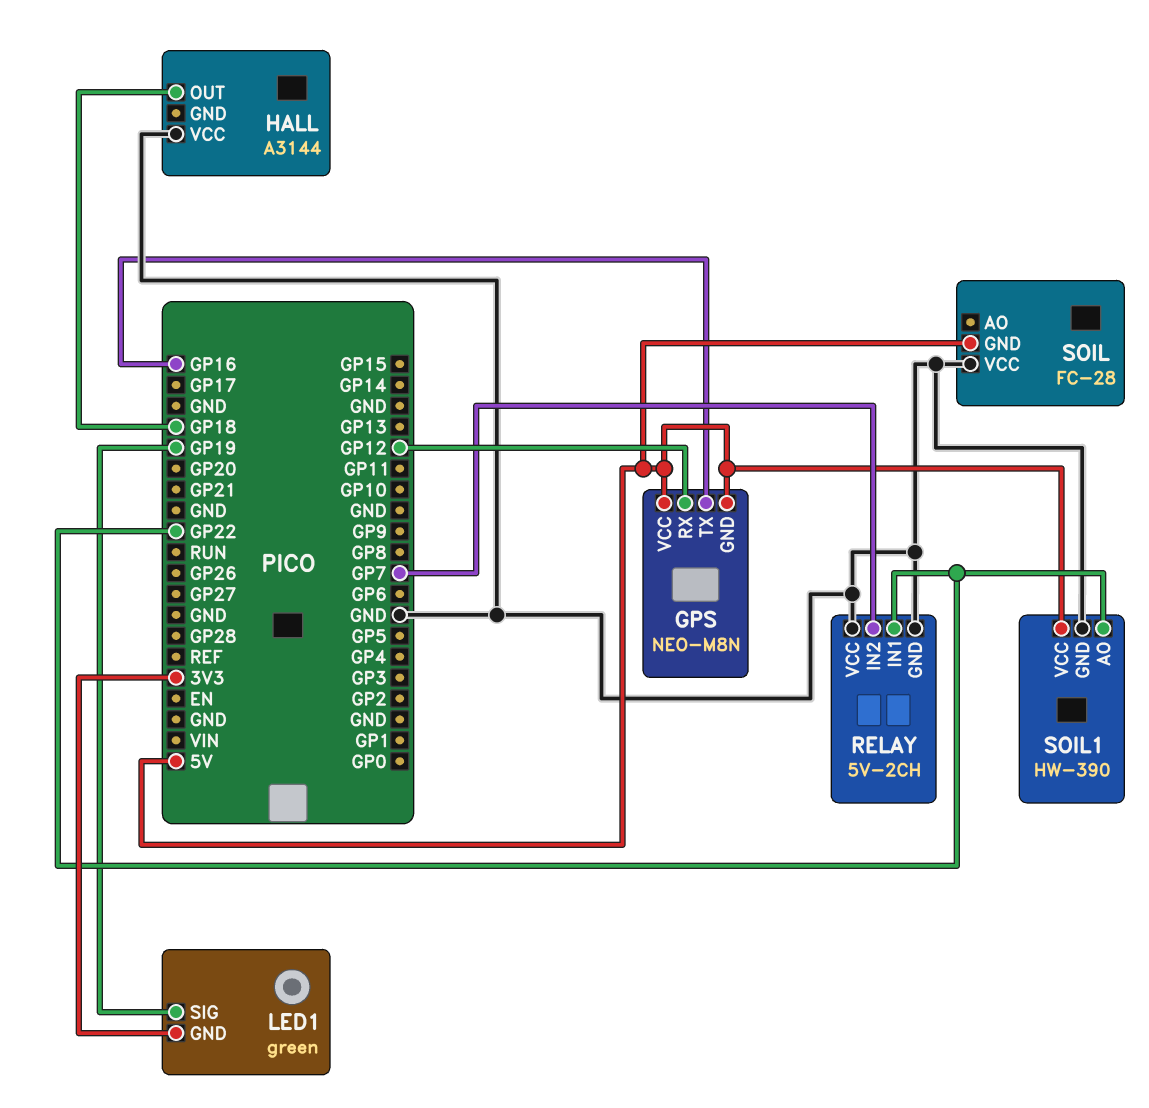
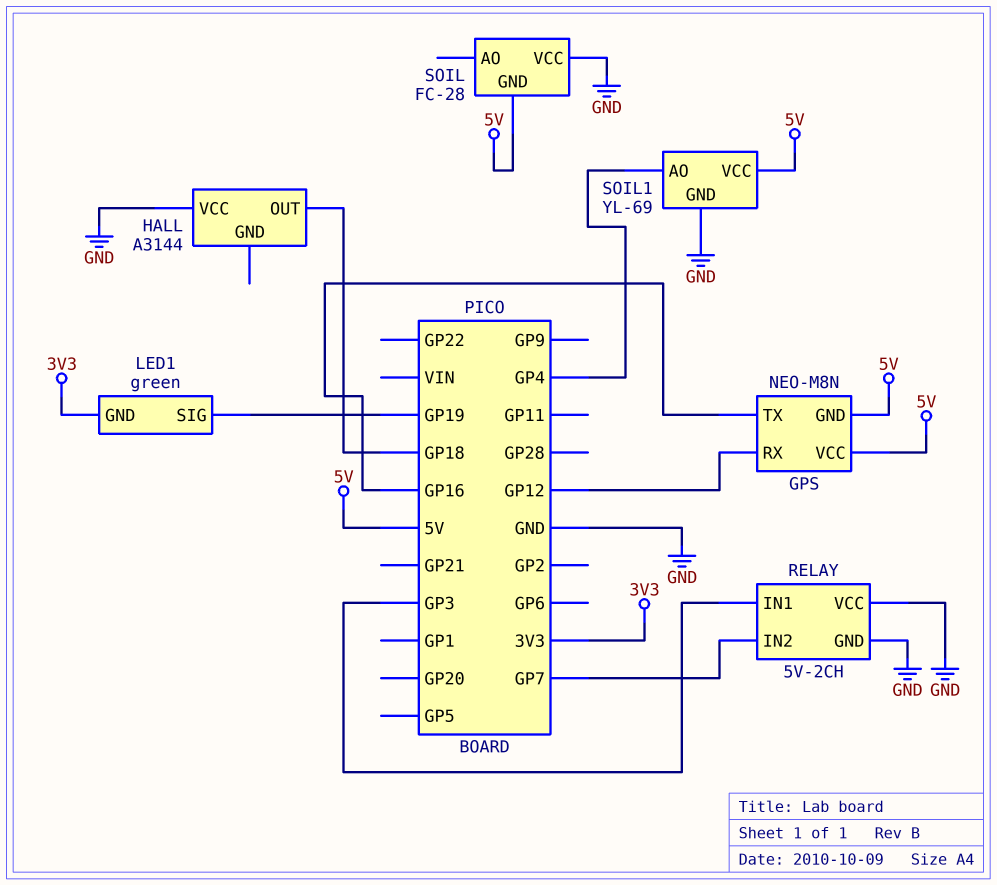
RELAY pin IN1: GP22 -> GP3
SOIL1: HW-390 -> YL-69
SOIL1 pin AO: GP22 -> GP4

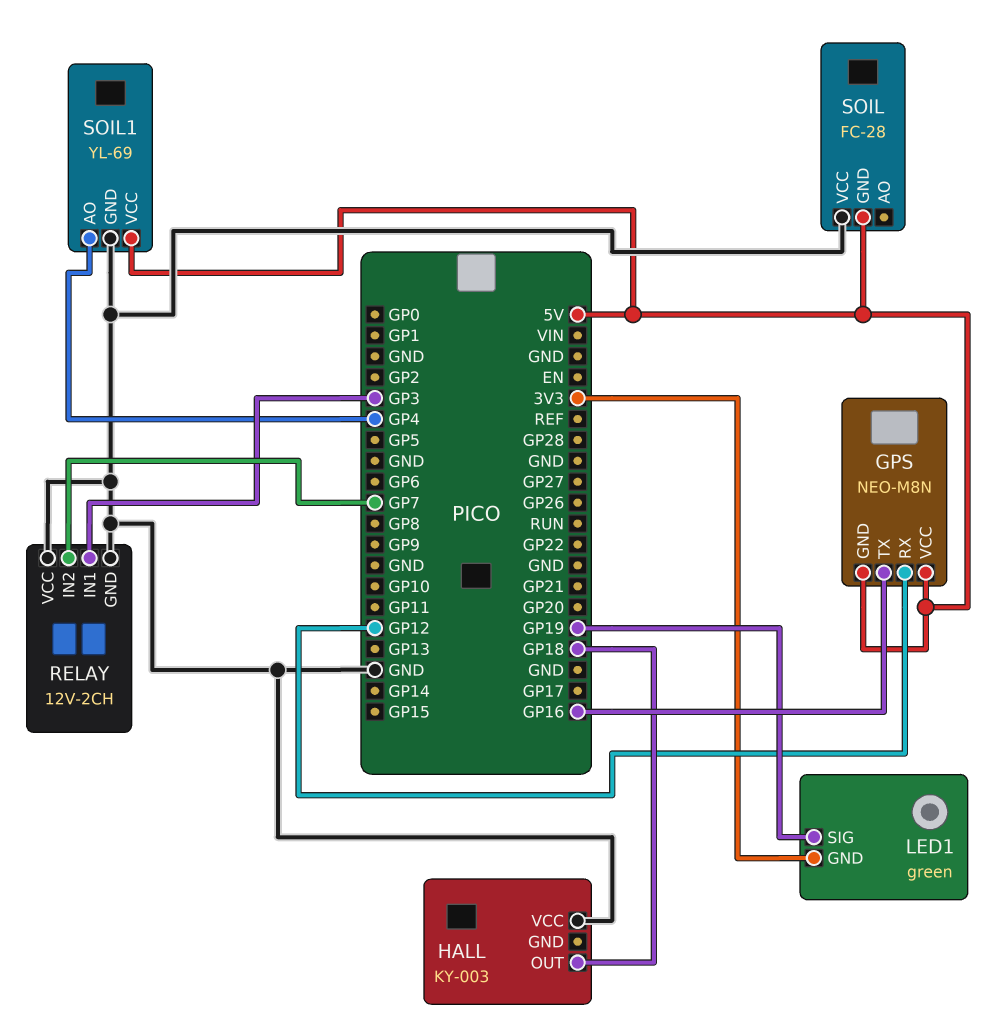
HALL: A3144 -> KY-003
RELAY: 5V-2CH -> 12V-2CH

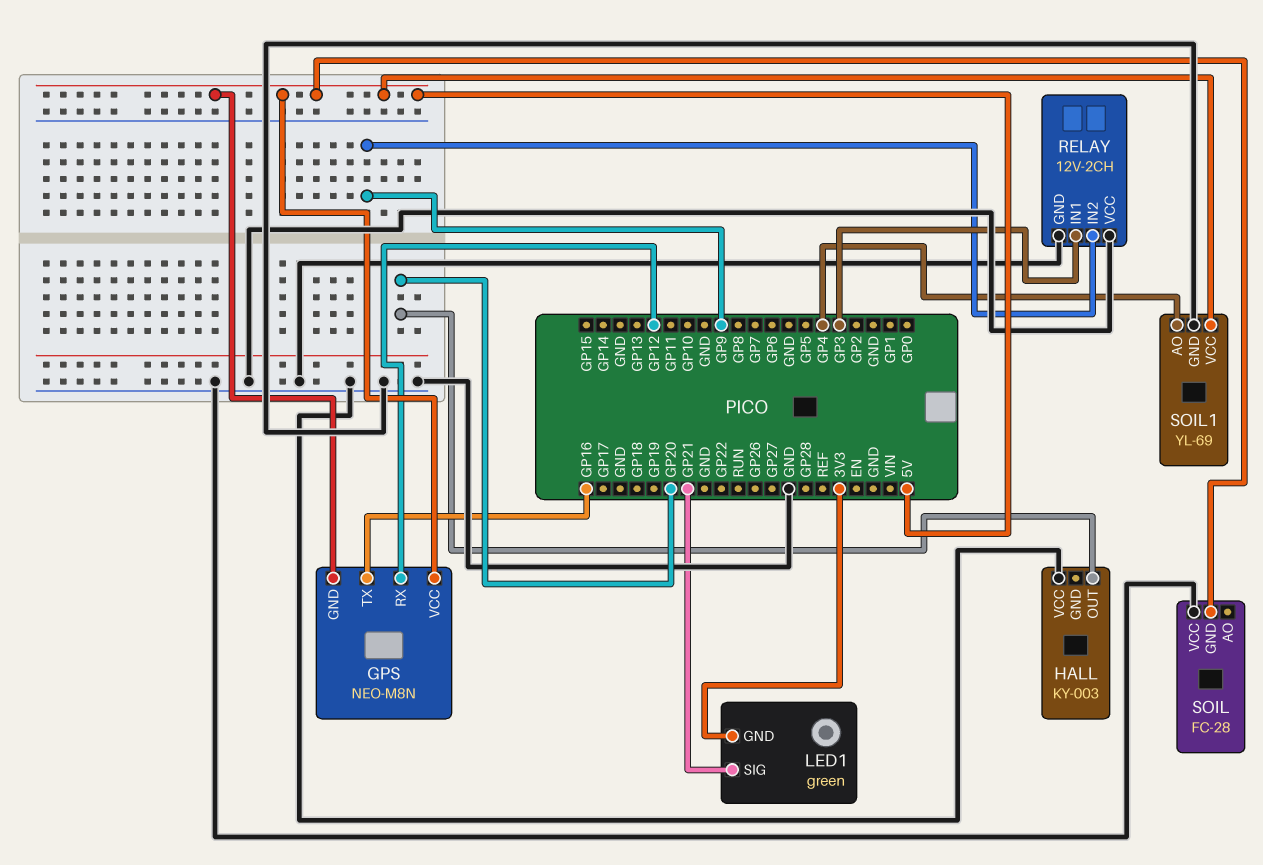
HALL pin OUT: GP18 -> GP20
LED1 pin SIG: GP19 -> GP21
RELAY pin IN2: GP7 -> GP9

